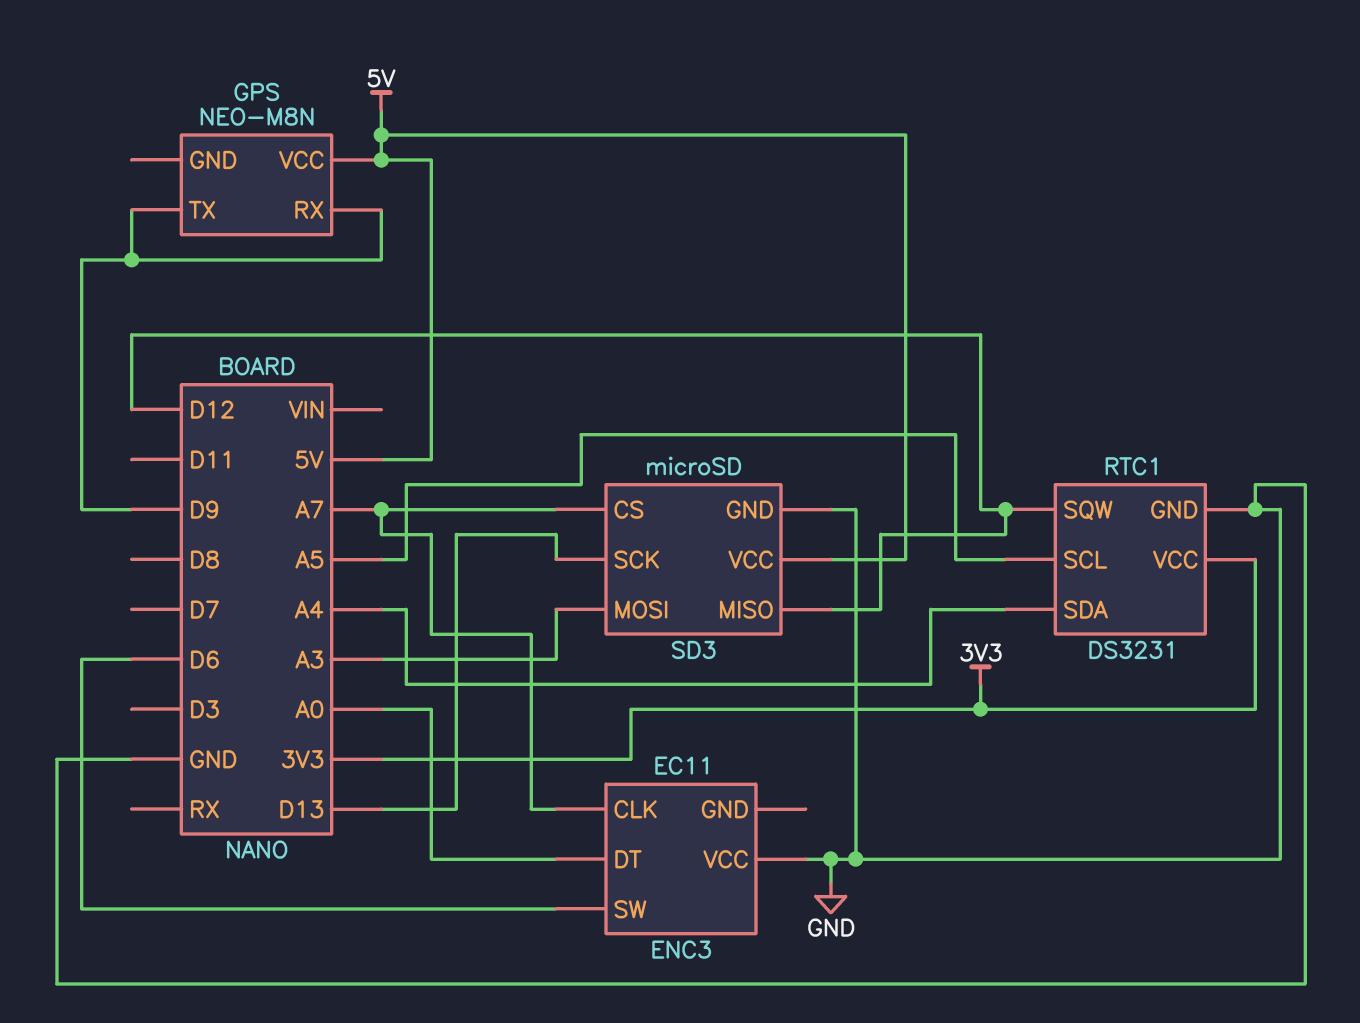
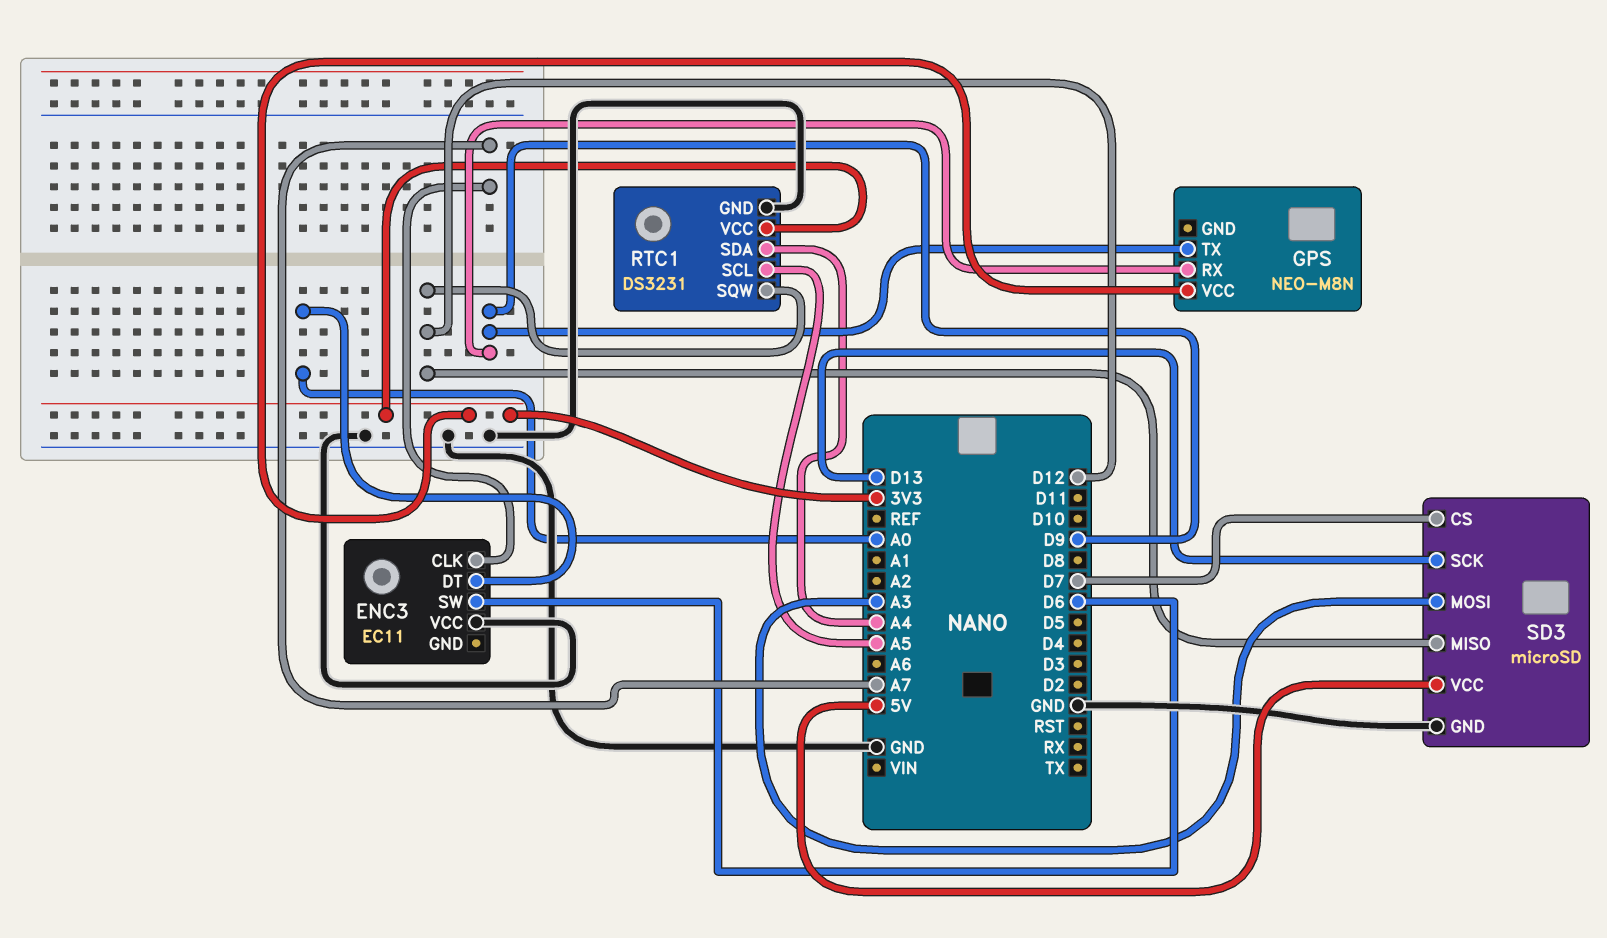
GPS pin VCC: 5V -> 3V3
SD3 pin CS: A7 -> D7

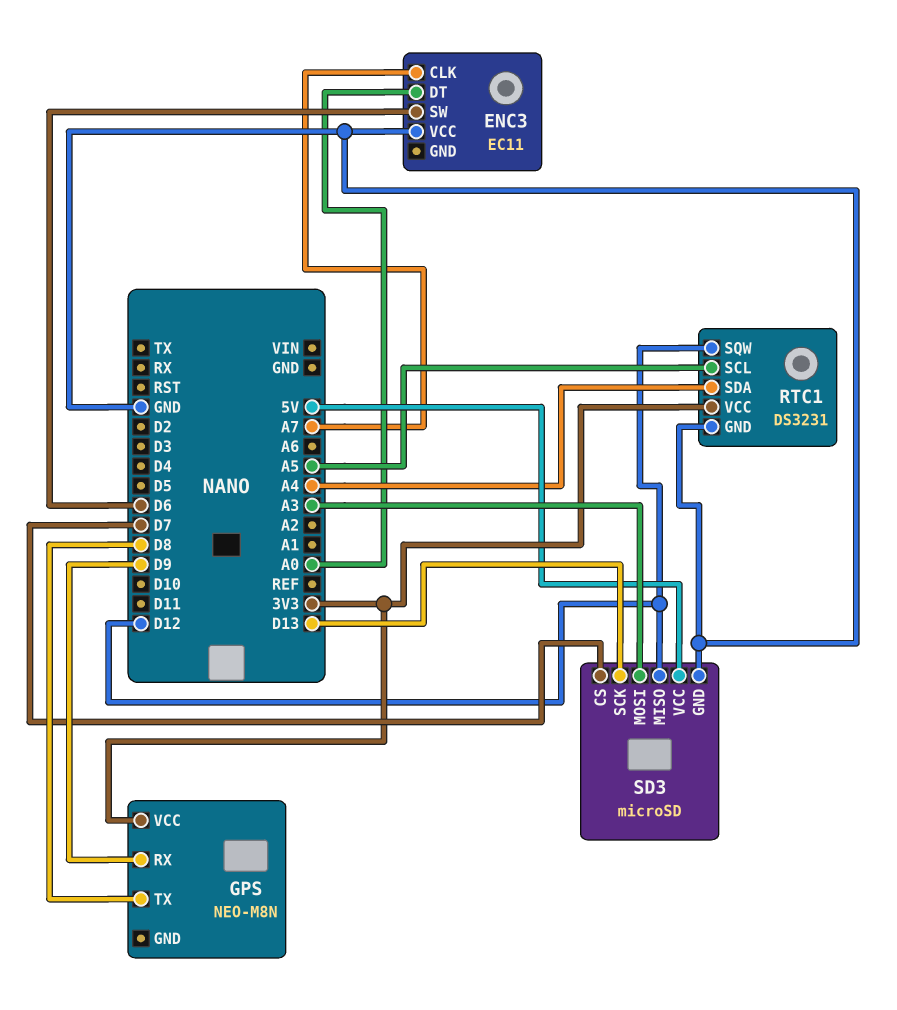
GPS pin TX: D9 -> D8

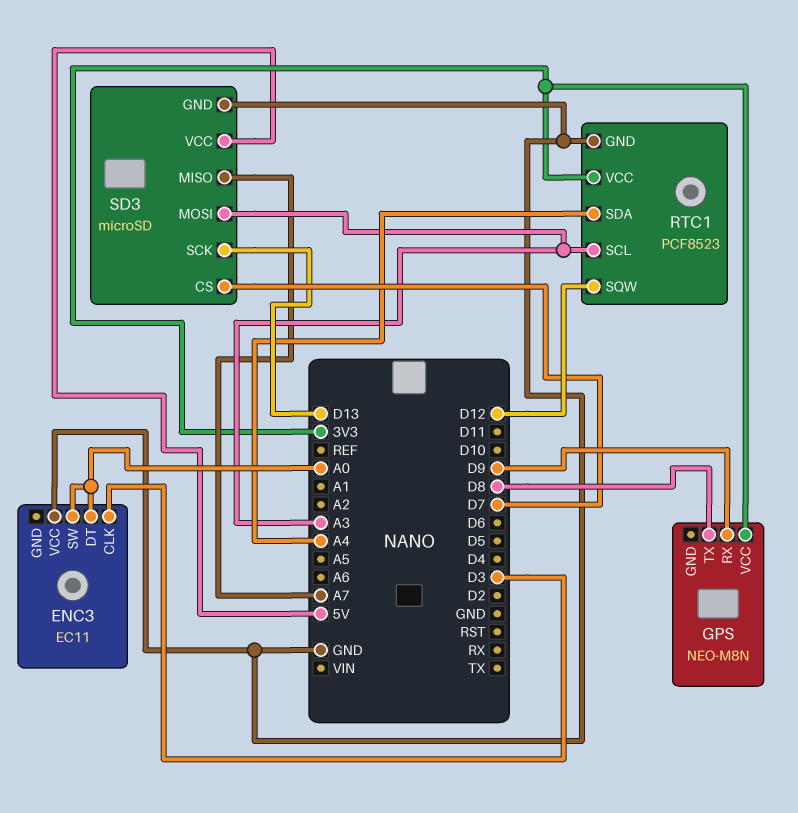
ENC3 pin CLK: A7 -> D3
ENC3 pin SW: D6 -> A0
RTC1: DS3231 -> PCF8523
RTC1 pin SCL: A5 -> A3
SD3 pin MISO: D12 -> A7

